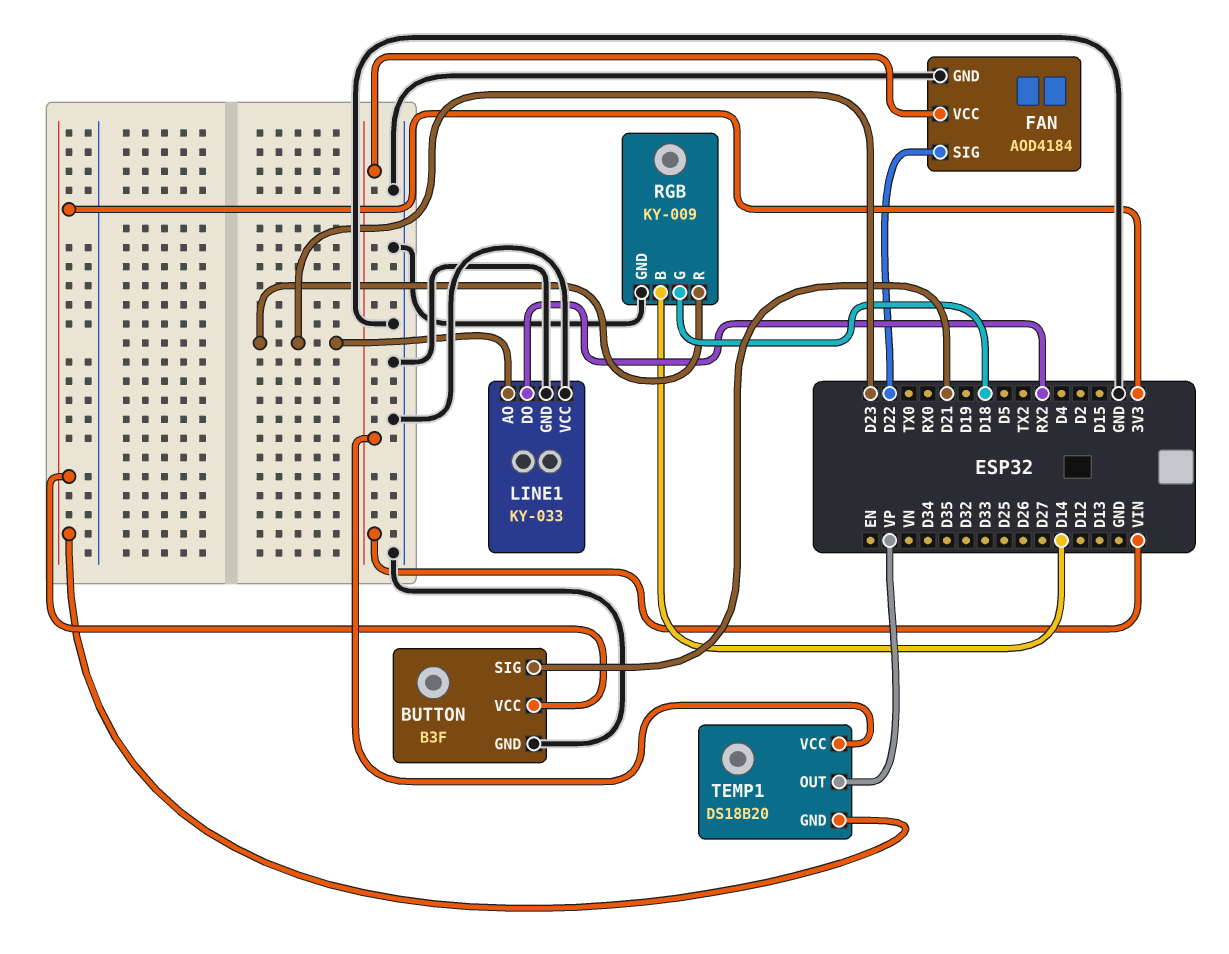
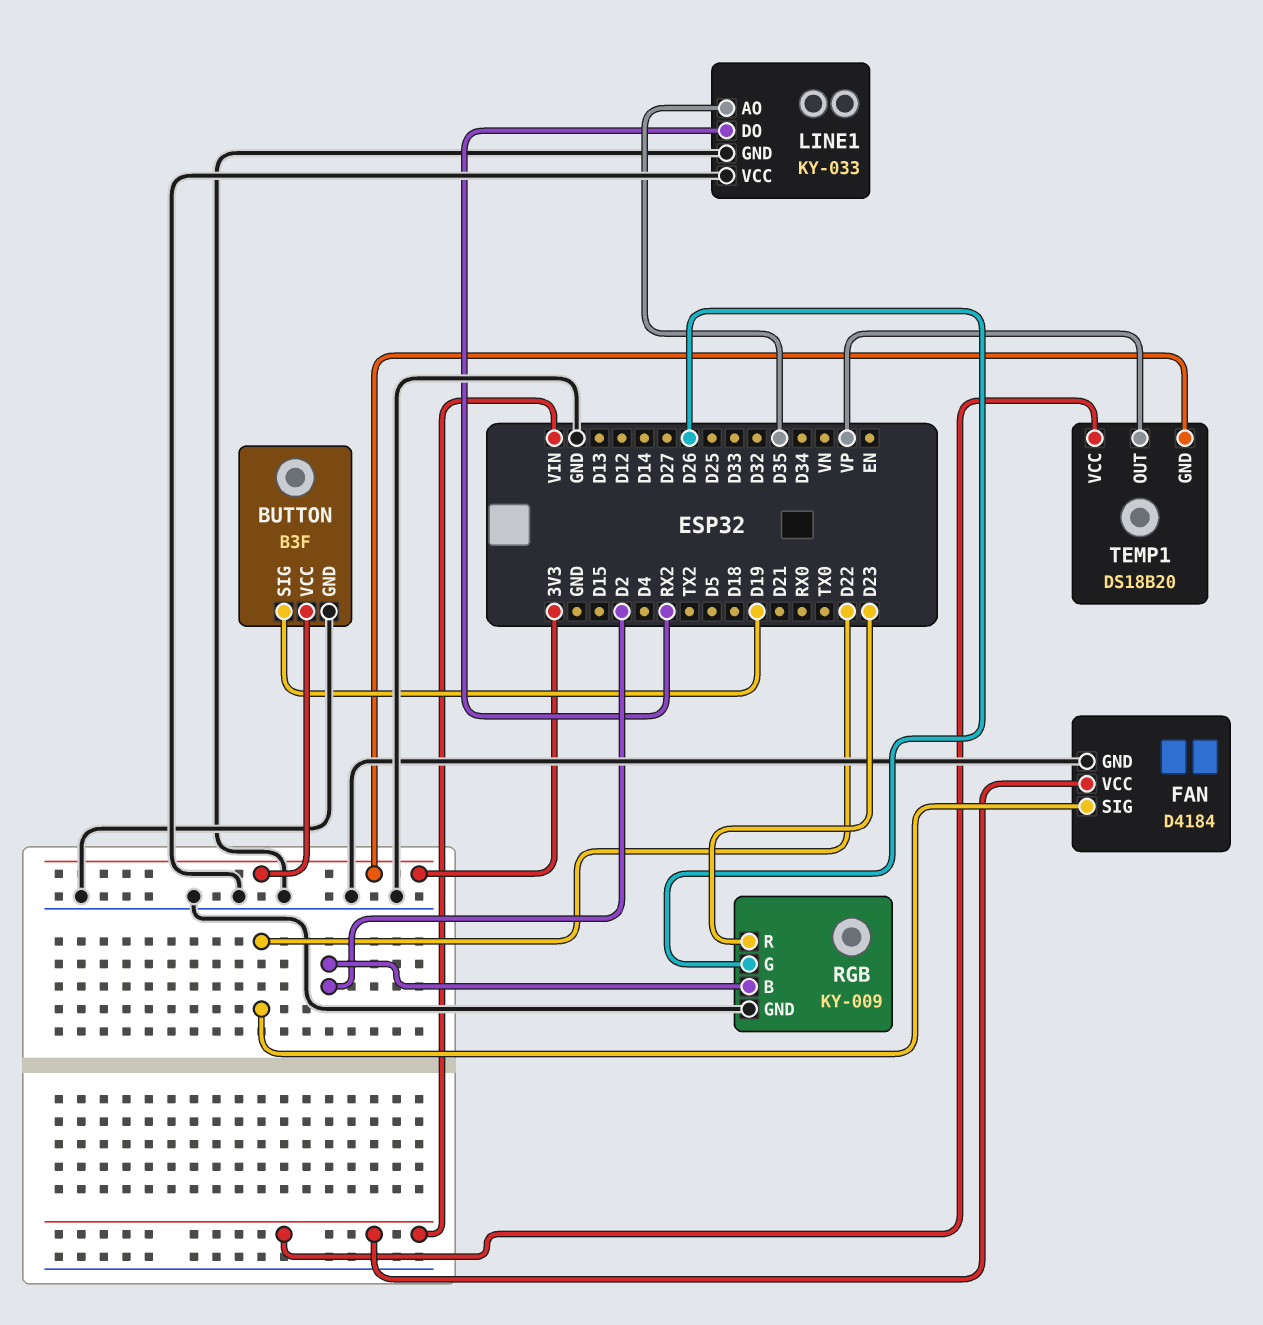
BUTTON pin SIG: D21 -> D19
FAN: AOD4184 -> D4184
LINE1 pin AO: D23 -> D35
RGB pin B: D14 -> D2
RGB pin G: D18 -> D26

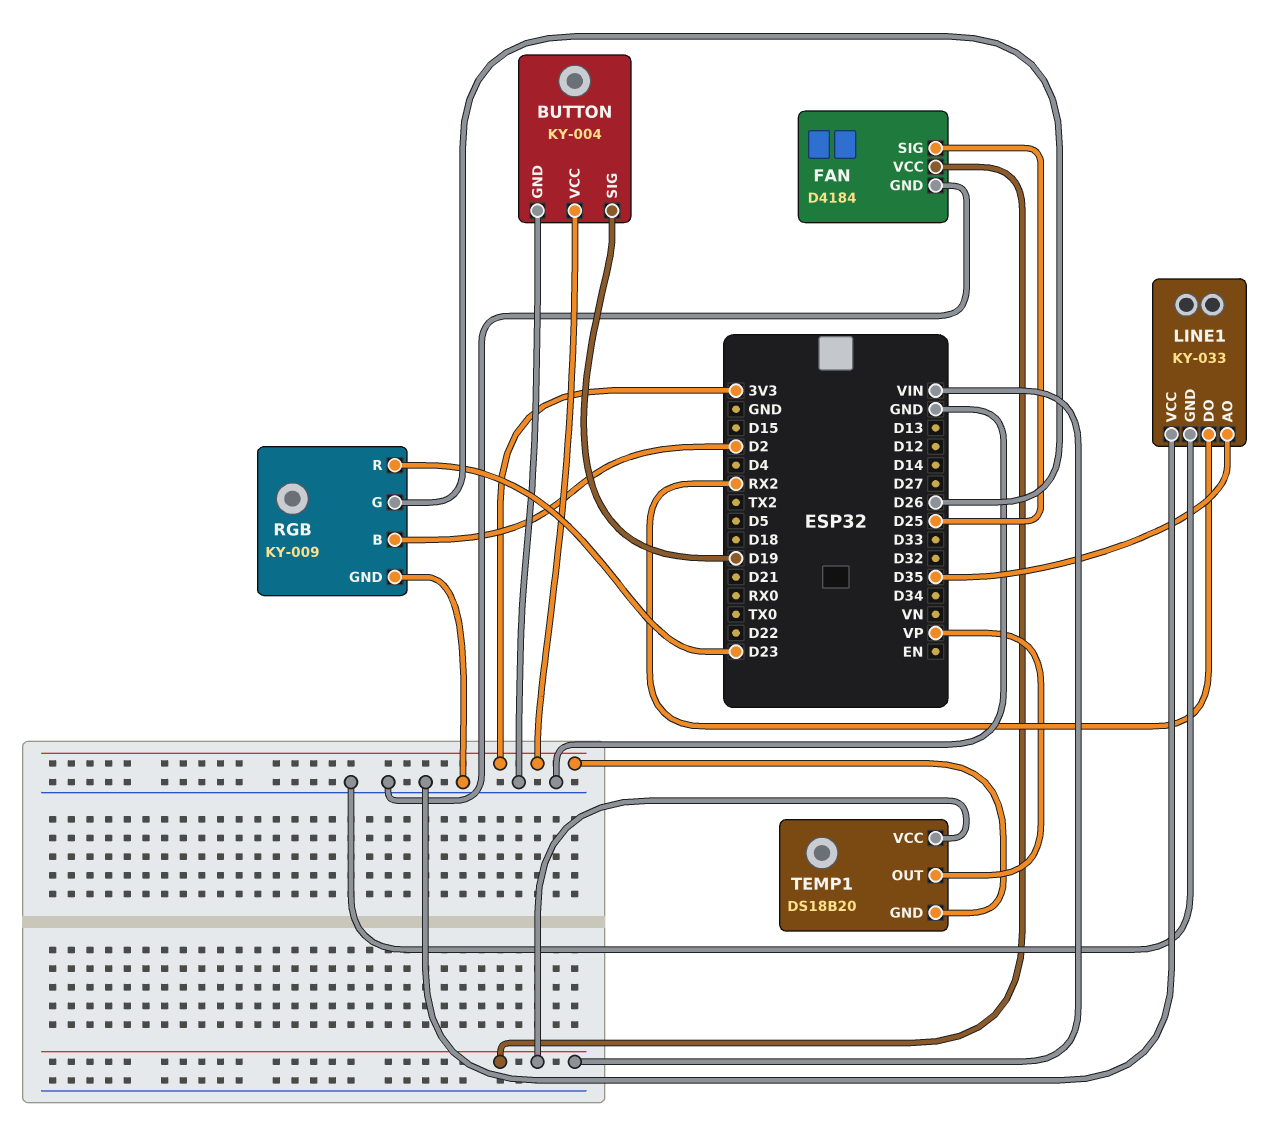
BUTTON: B3F -> KY-004
FAN pin SIG: D22 -> D25

